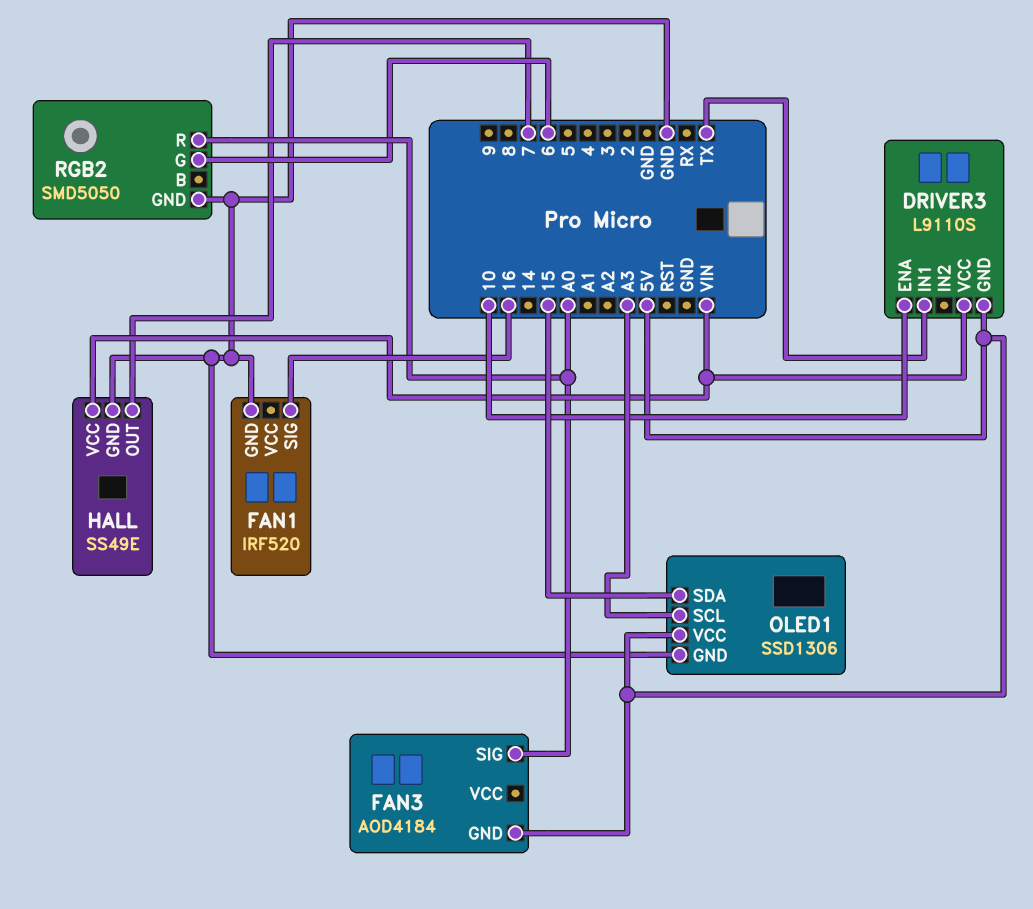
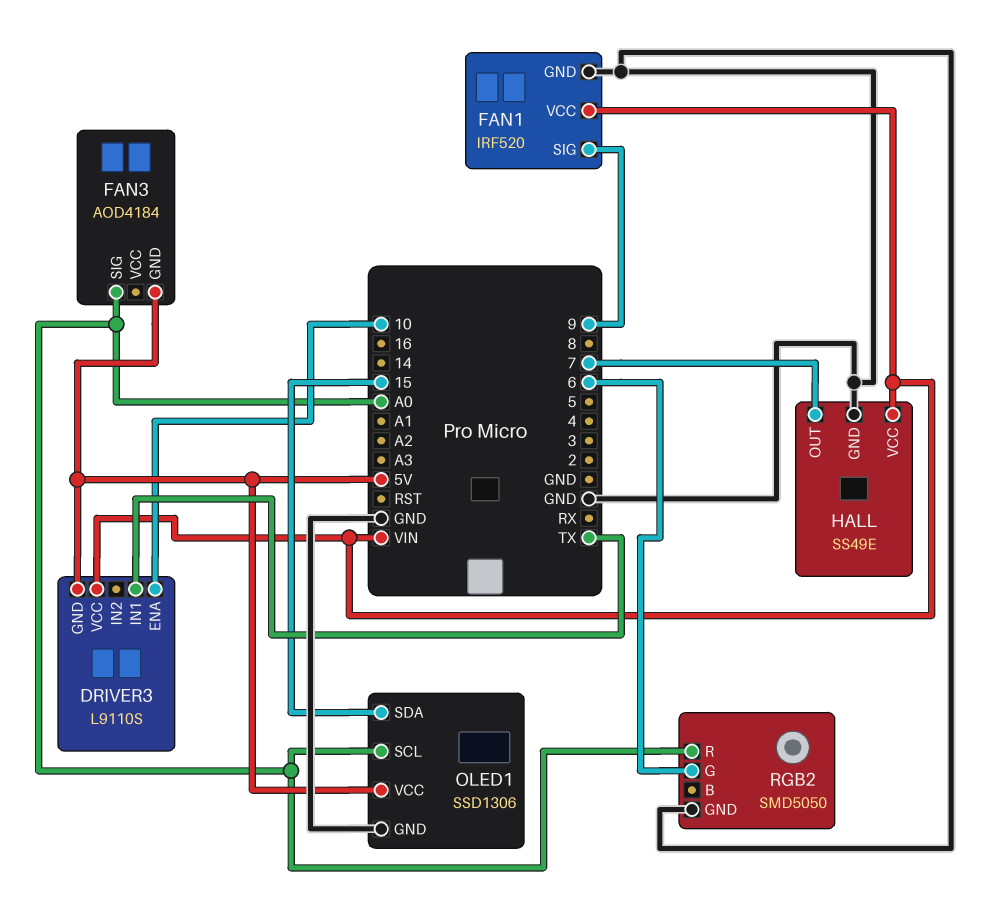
FAN1 pin SIG: 16 -> 9
FAN1 pin VCC: none -> VIN
OLED1 pin SCL: A3 -> A0

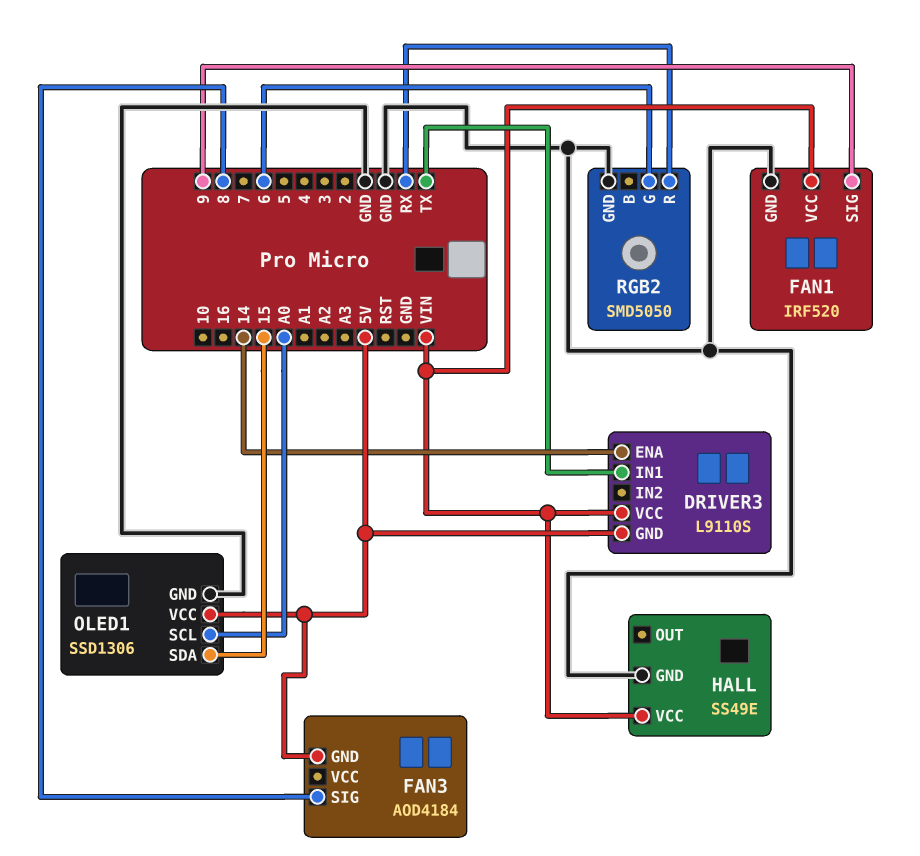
DRIVER3 pin ENA: 10 -> 14
FAN3 pin SIG: A0 -> 8
HALL pin OUT: 7 -> none
RGB2 pin R: A0 -> RX

